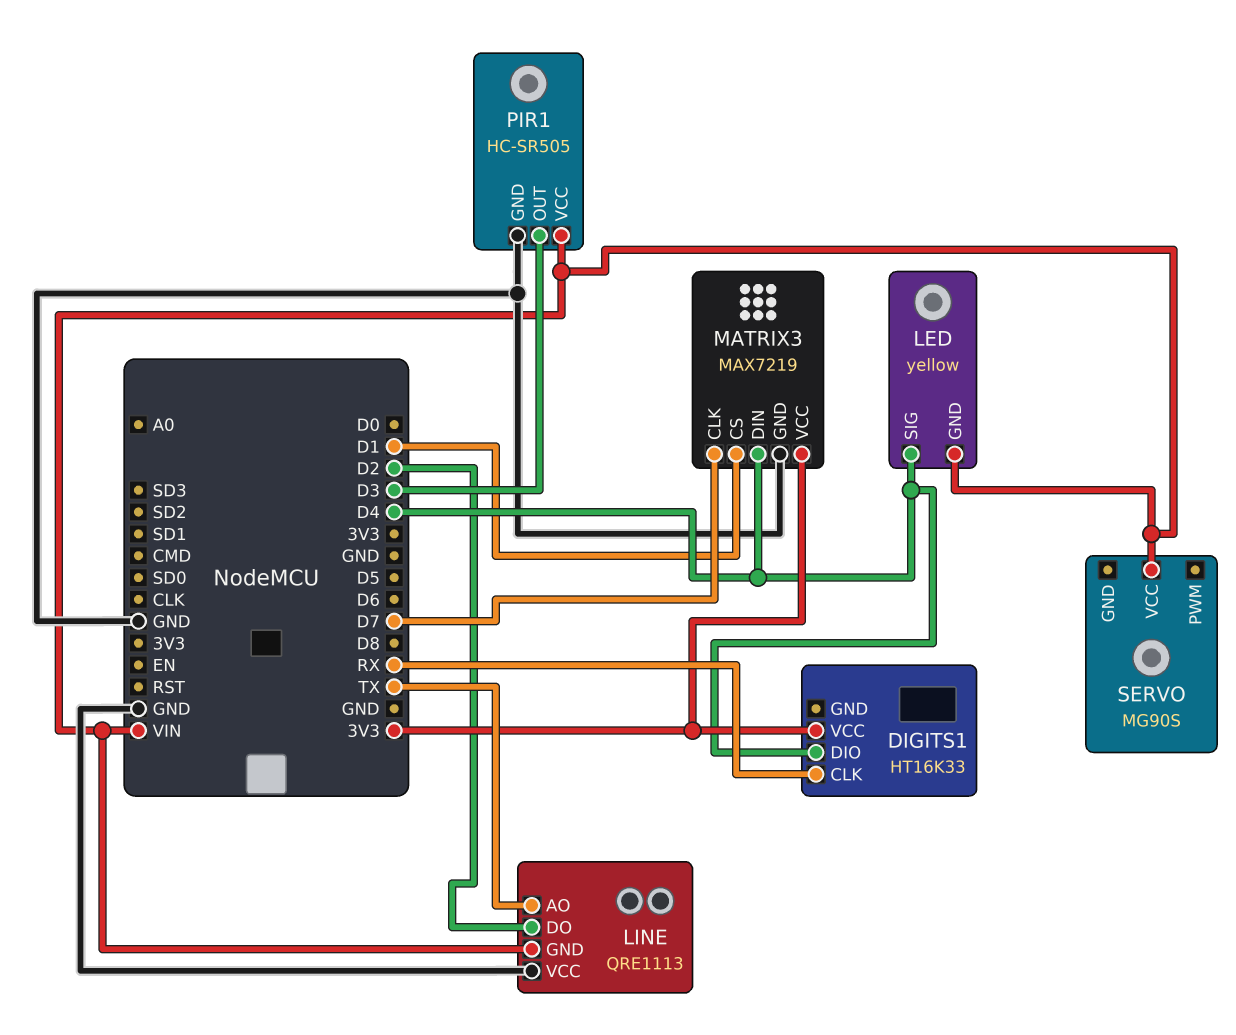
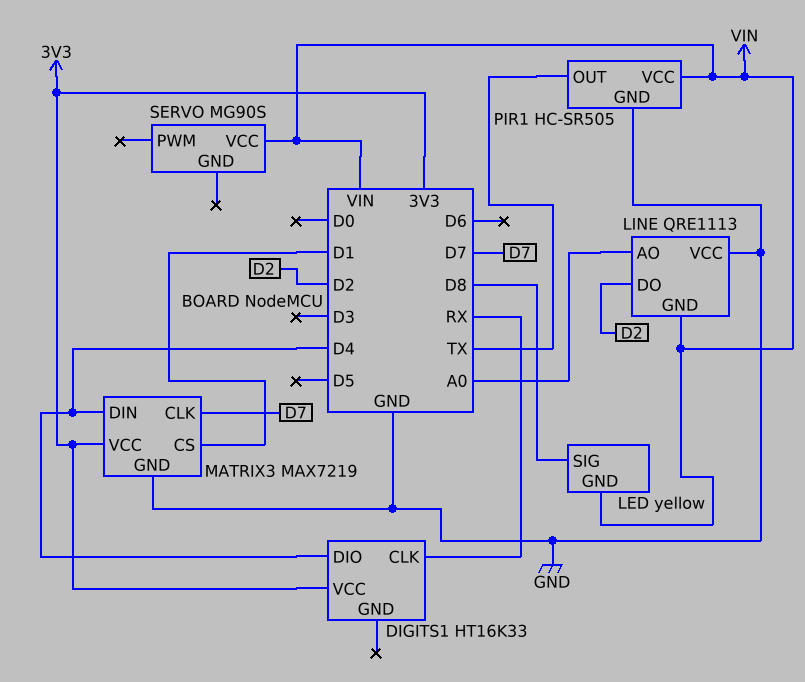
LED pin SIG: D4 -> D8
LINE pin AO: TX -> A0
PIR1 pin OUT: D3 -> TX

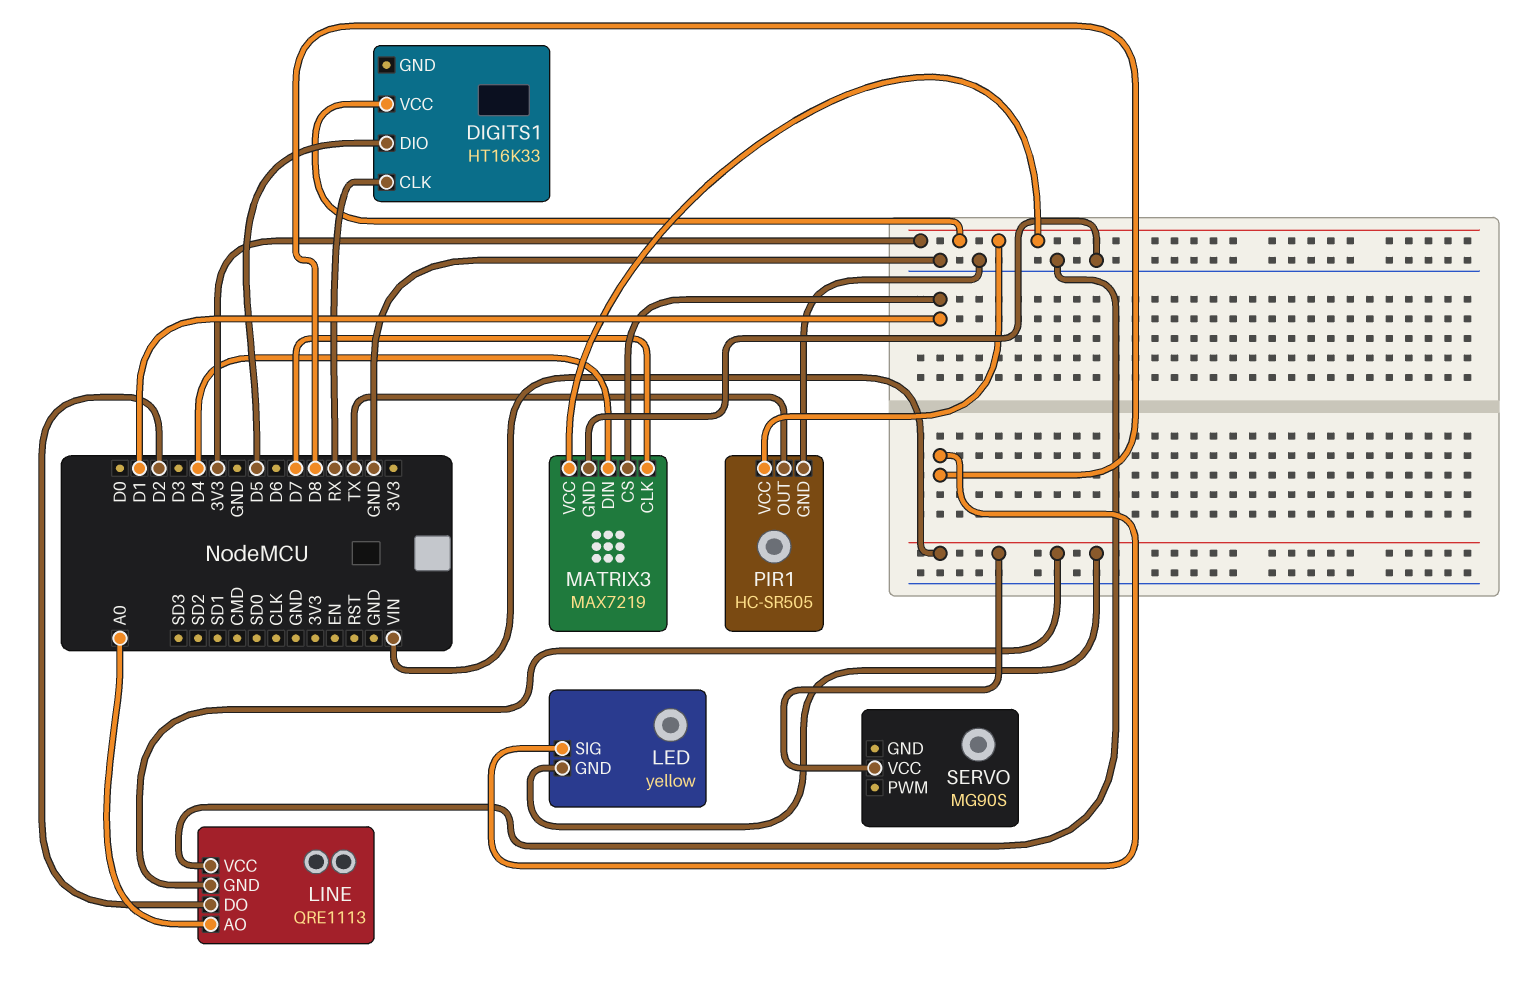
DIGITS1 pin DIO: D4 -> D5
PIR1 pin VCC: VIN -> 3V3

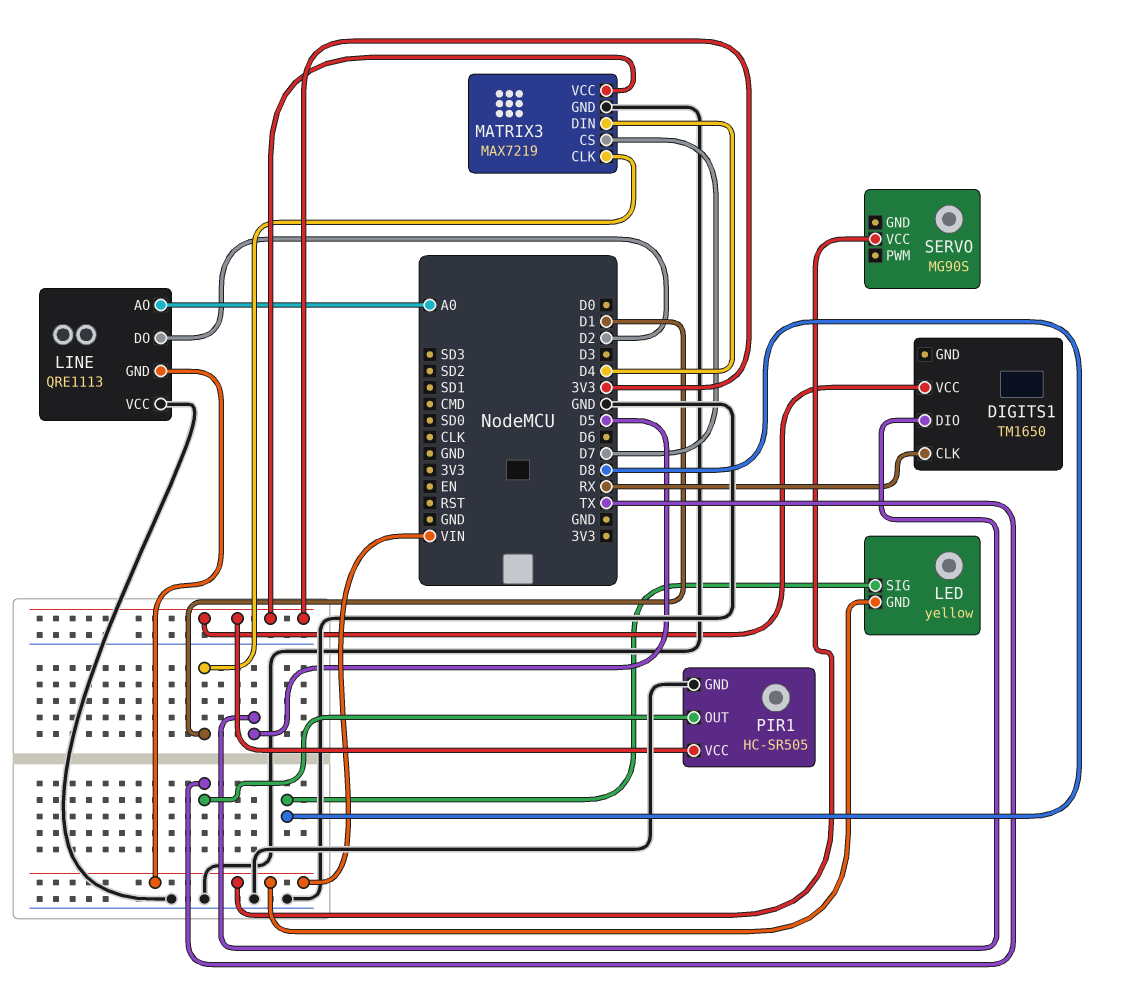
DIGITS1: HT16K33 -> TM1650
MATRIX3 pin CLK: D7 -> D1
MATRIX3 pin CS: D1 -> D7

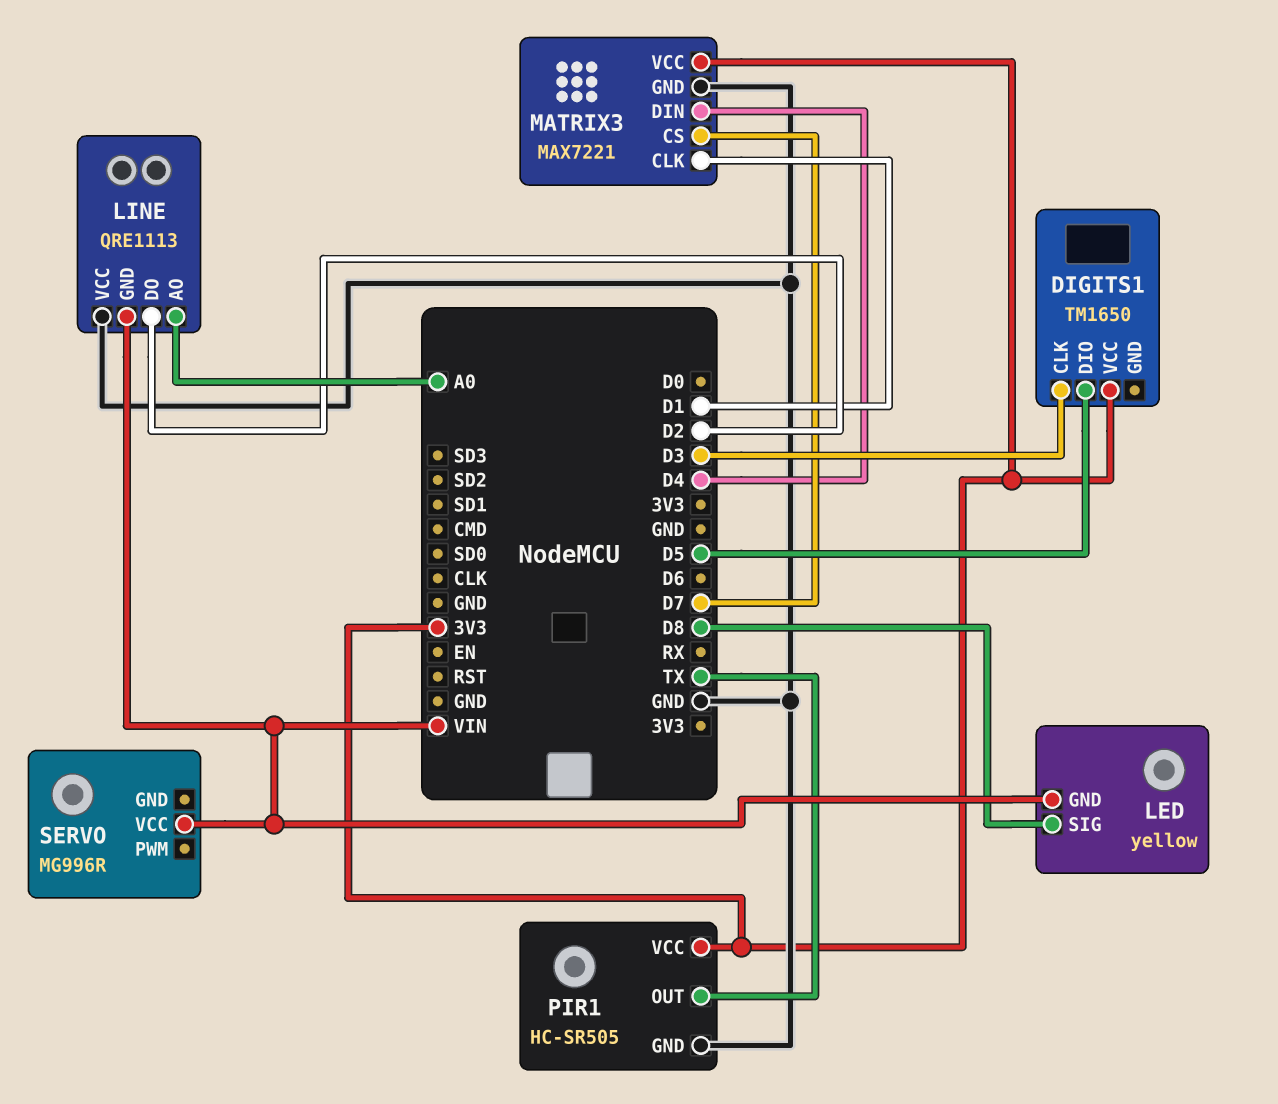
DIGITS1 pin CLK: RX -> D3
MATRIX3: MAX7219 -> MAX7221
SERVO: MG90S -> MG996R

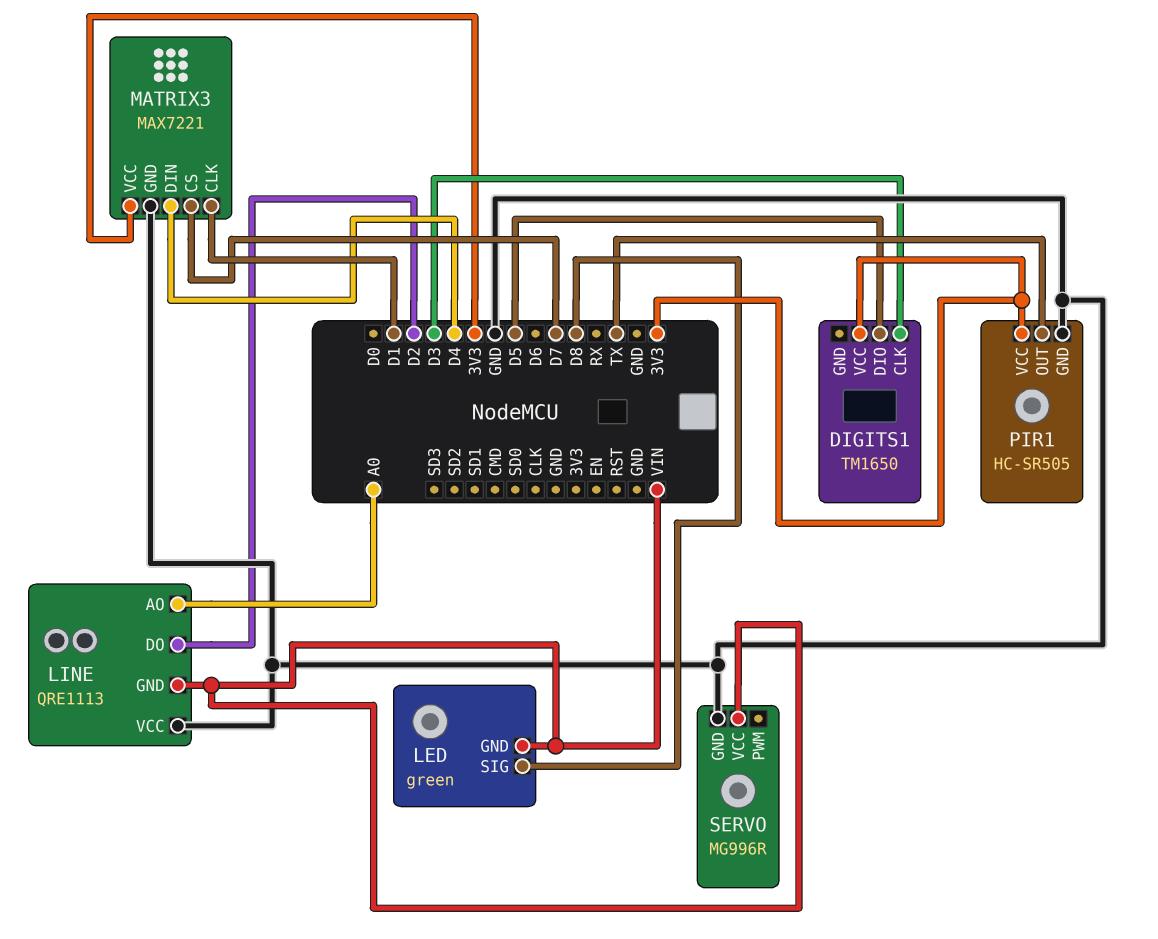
LED: yellow -> green
SERVO pin GND: none -> GND

